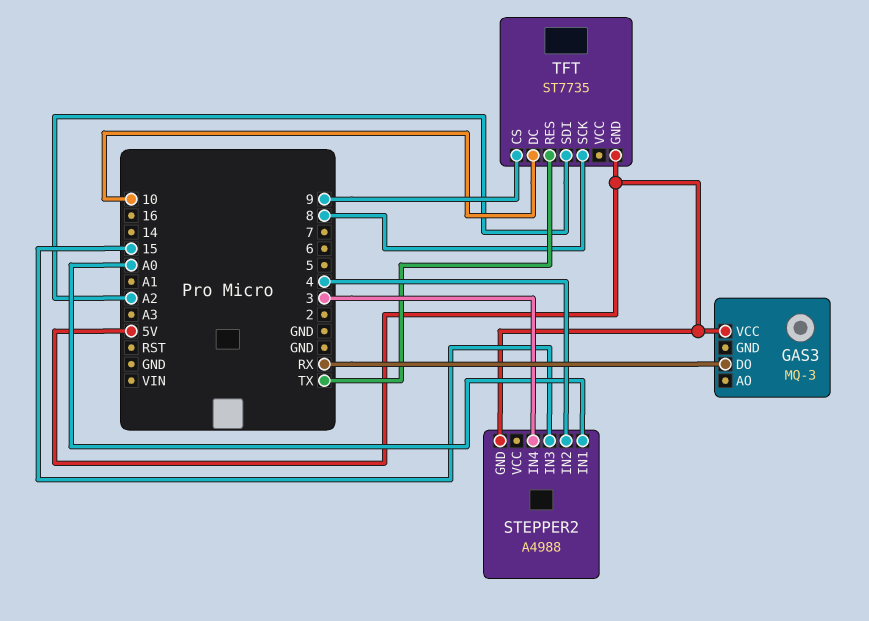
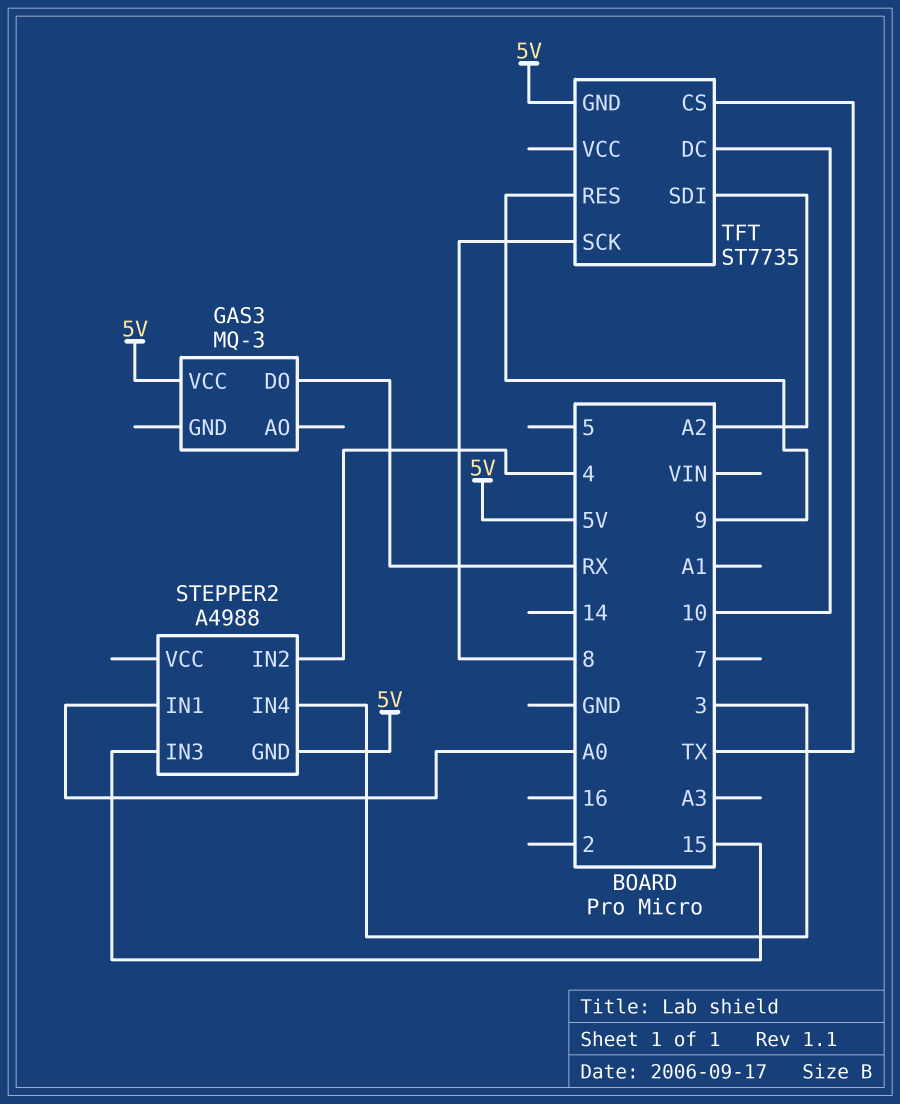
TFT pin CS: 9 -> TX
TFT pin RES: TX -> 9

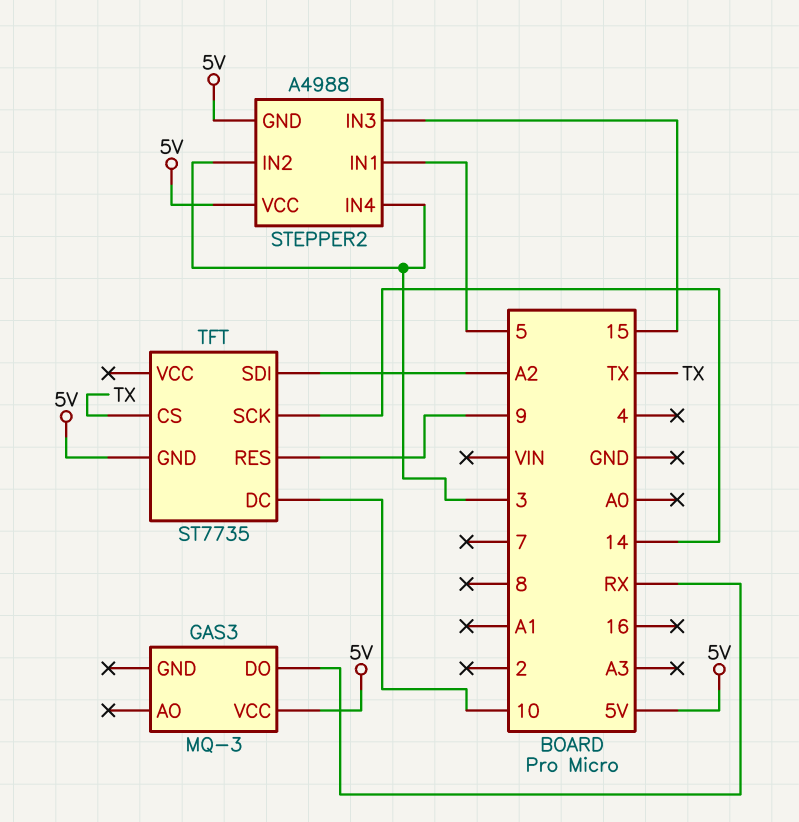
STEPPER2 pin IN1: A0 -> 5
STEPPER2 pin IN2: 4 -> 3
STEPPER2 pin VCC: none -> 5V
TFT pin SCK: 8 -> 14

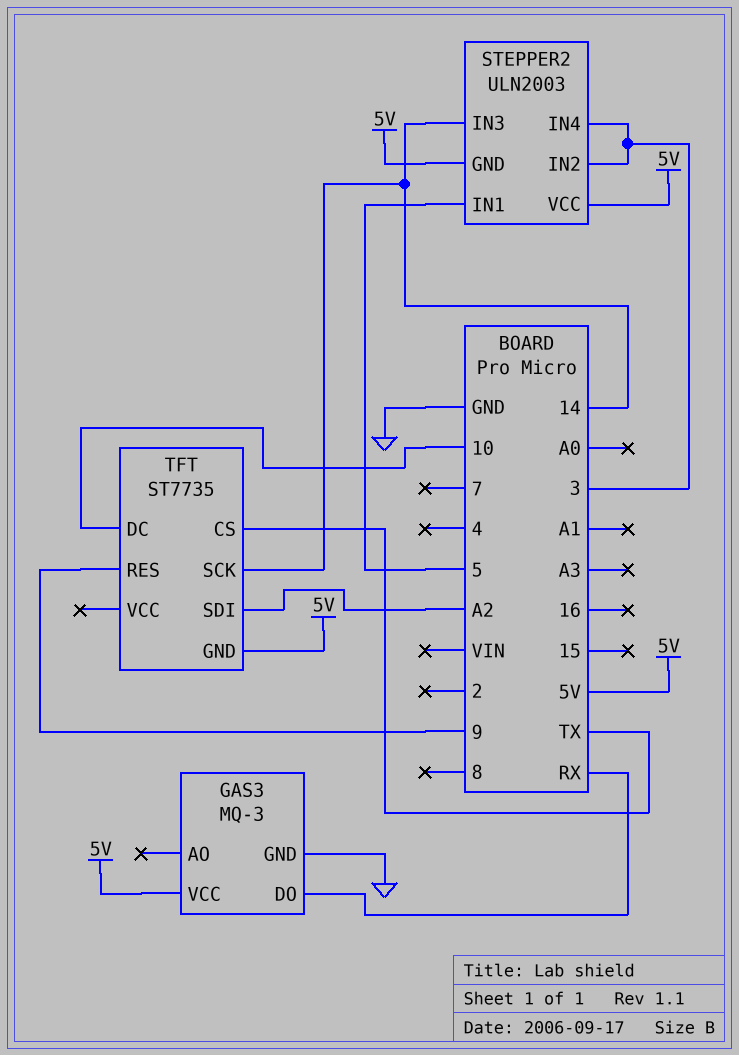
GAS3 pin GND: none -> GND
STEPPER2: A4988 -> ULN2003
STEPPER2 pin IN3: 15 -> 14

